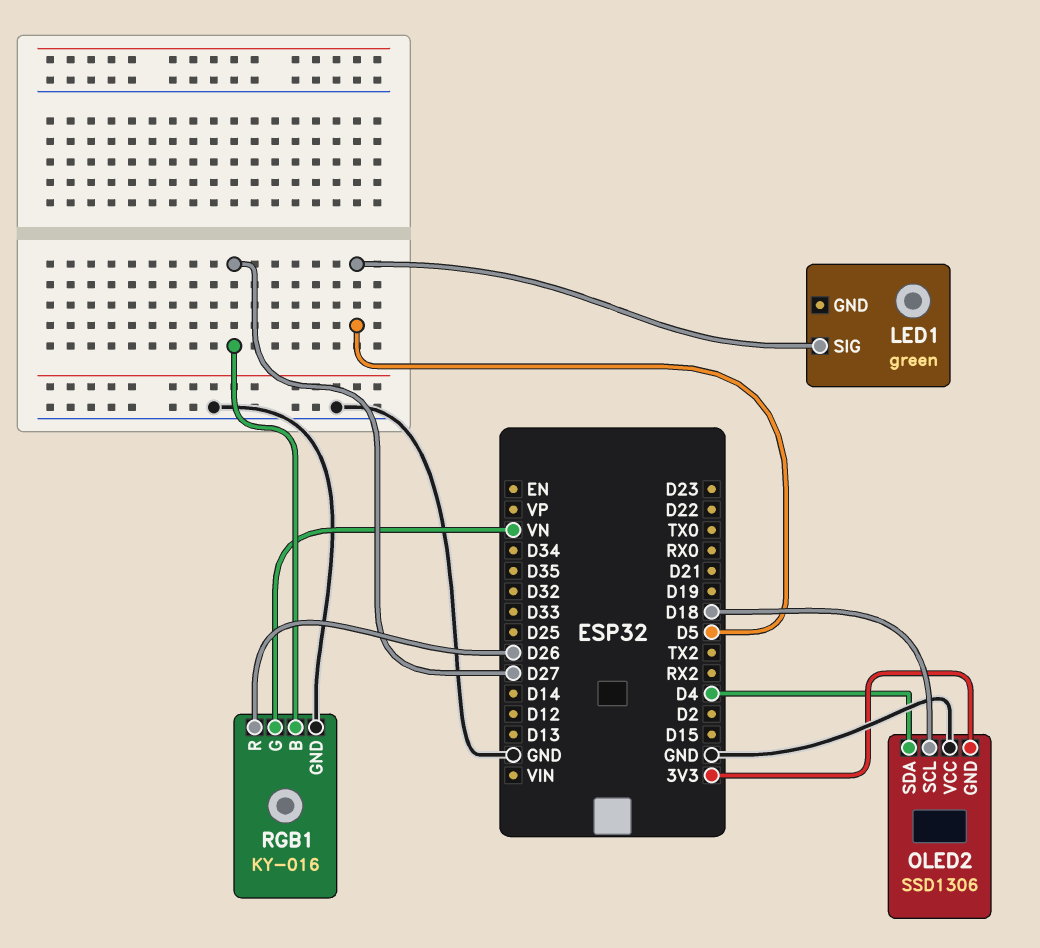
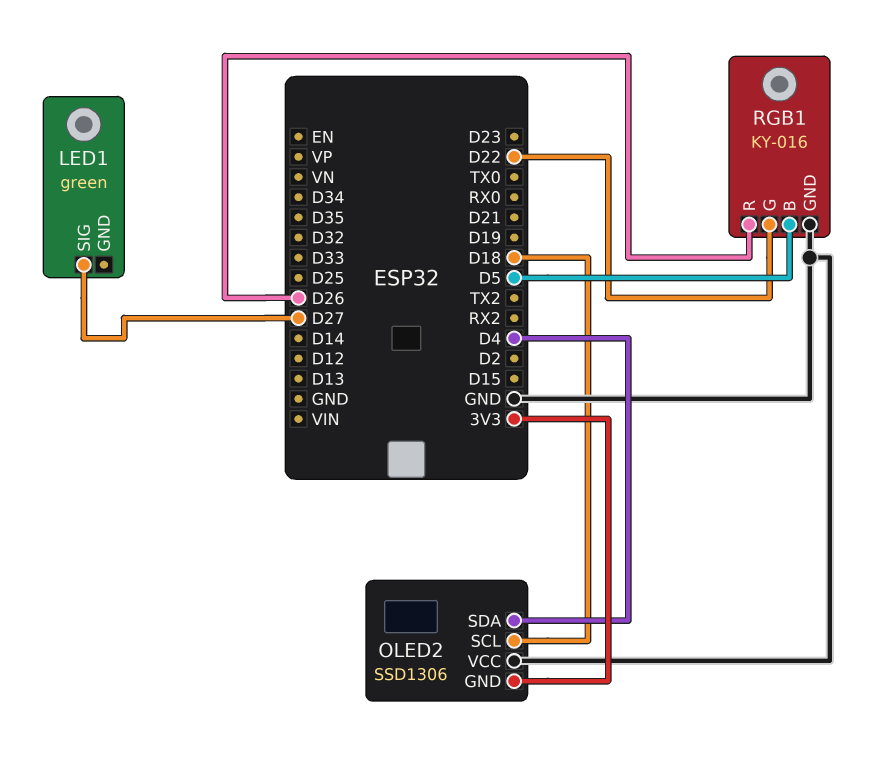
LED1 pin SIG: D5 -> D27
RGB1 pin B: D27 -> D5
RGB1 pin G: VN -> D22

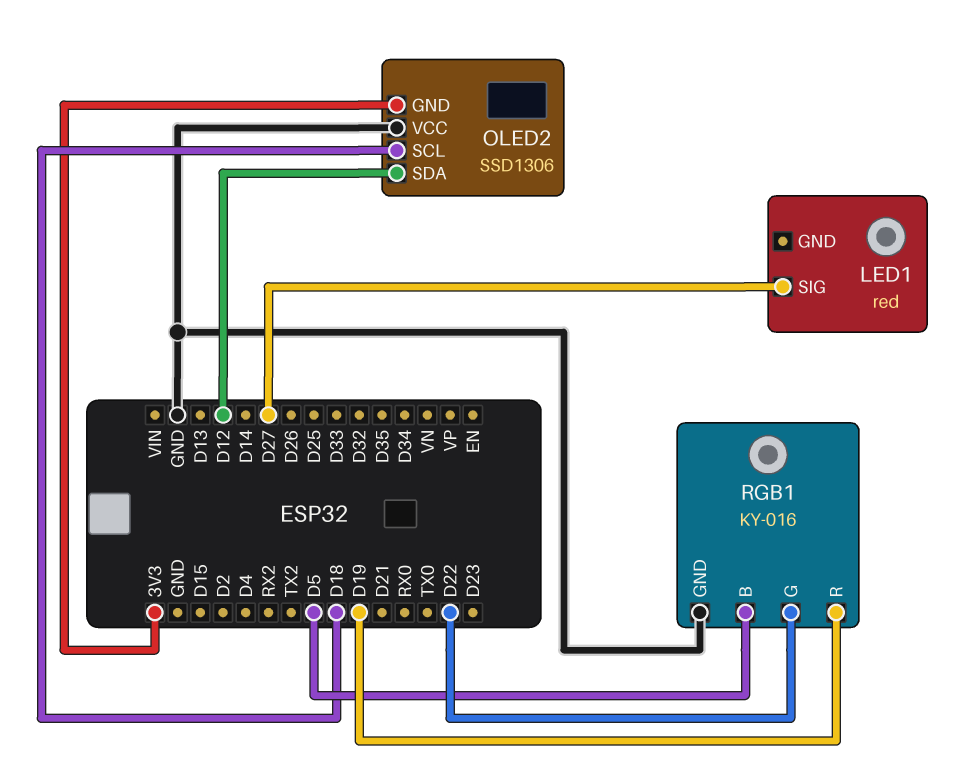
LED1: green -> red
OLED2 pin SDA: D4 -> D12
RGB1 pin R: D26 -> D19

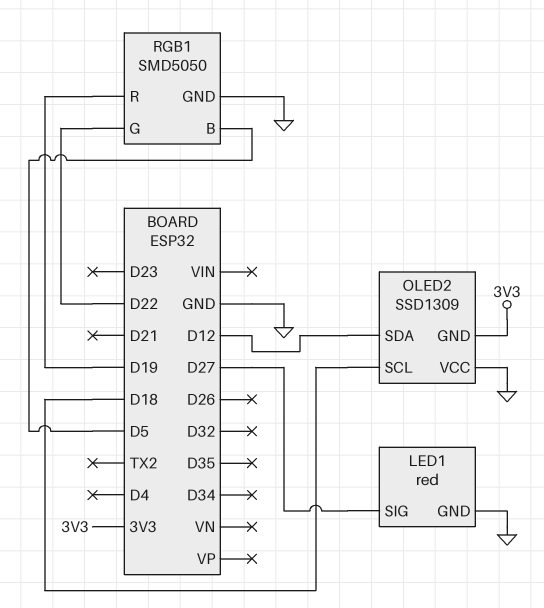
LED1 pin GND: none -> GND
OLED2: SSD1306 -> SSD1309
RGB1: KY-016 -> SMD5050

